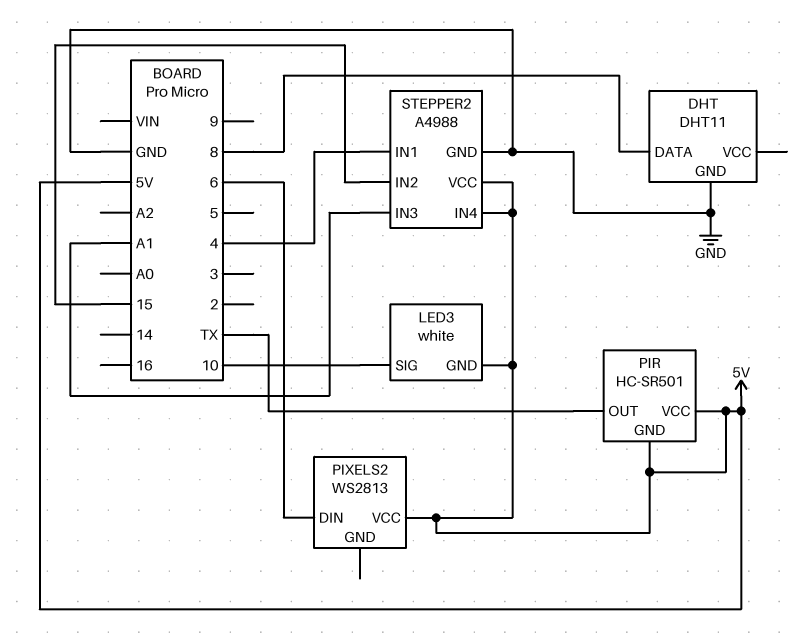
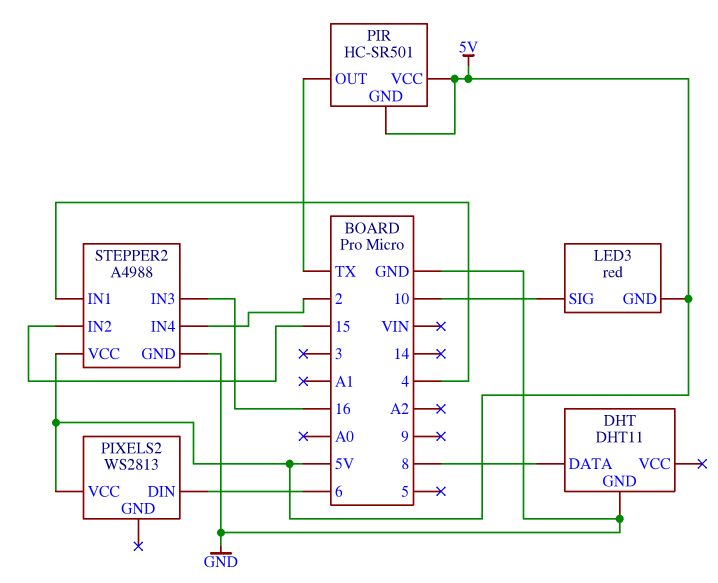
LED3: white -> red
STEPPER2 pin IN3: A1 -> 16
STEPPER2 pin IN4: 5V -> 2

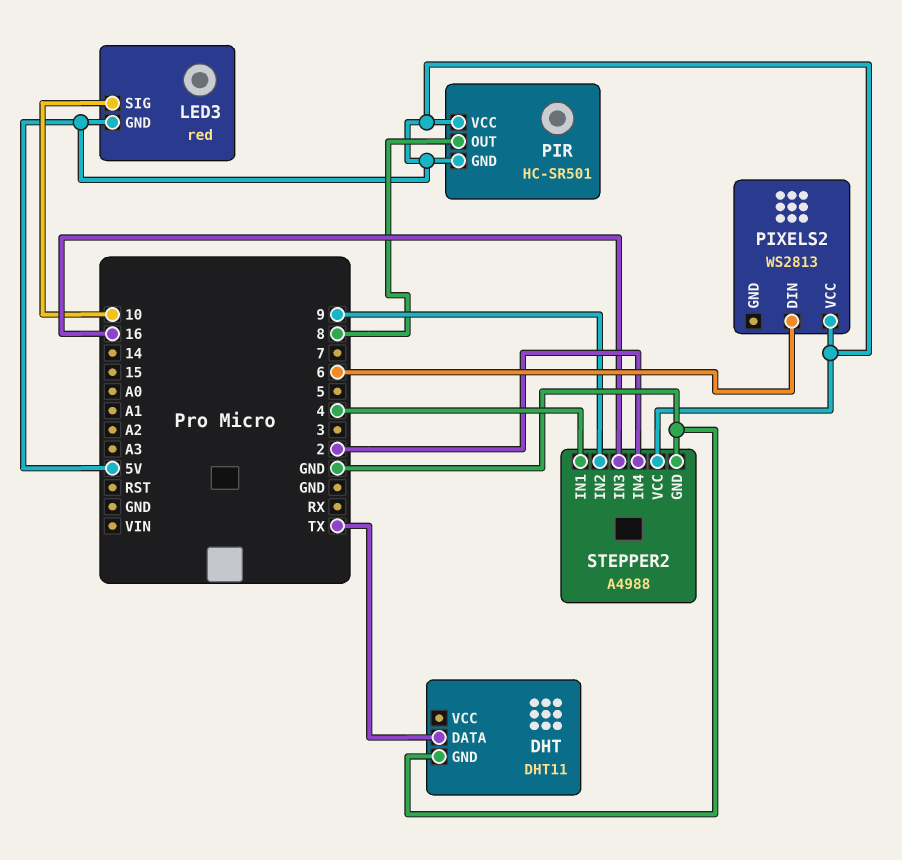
DHT pin DATA: 8 -> TX
PIR pin OUT: TX -> 8
STEPPER2 pin IN2: 15 -> 9

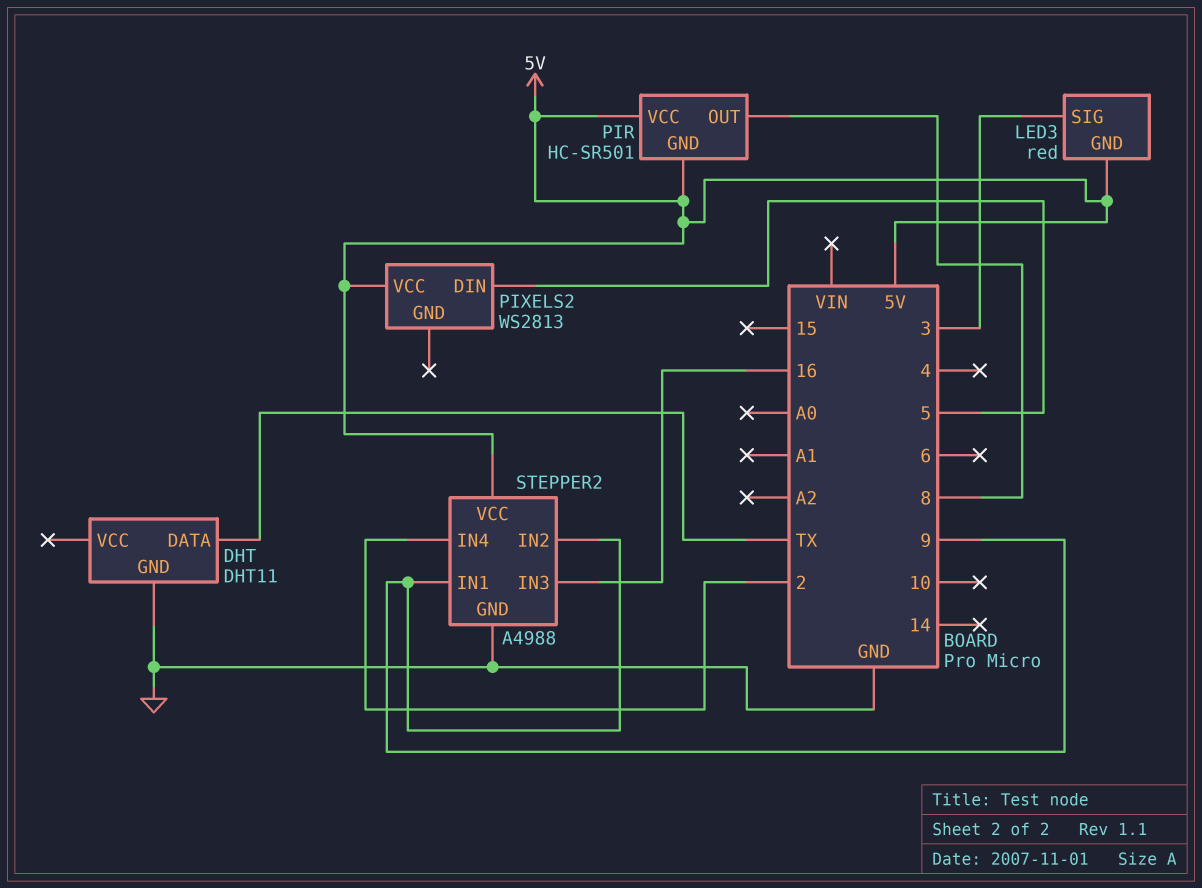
LED3 pin SIG: 10 -> 3
PIXELS2 pin DIN: 6 -> 5
STEPPER2 pin IN1: 4 -> 9

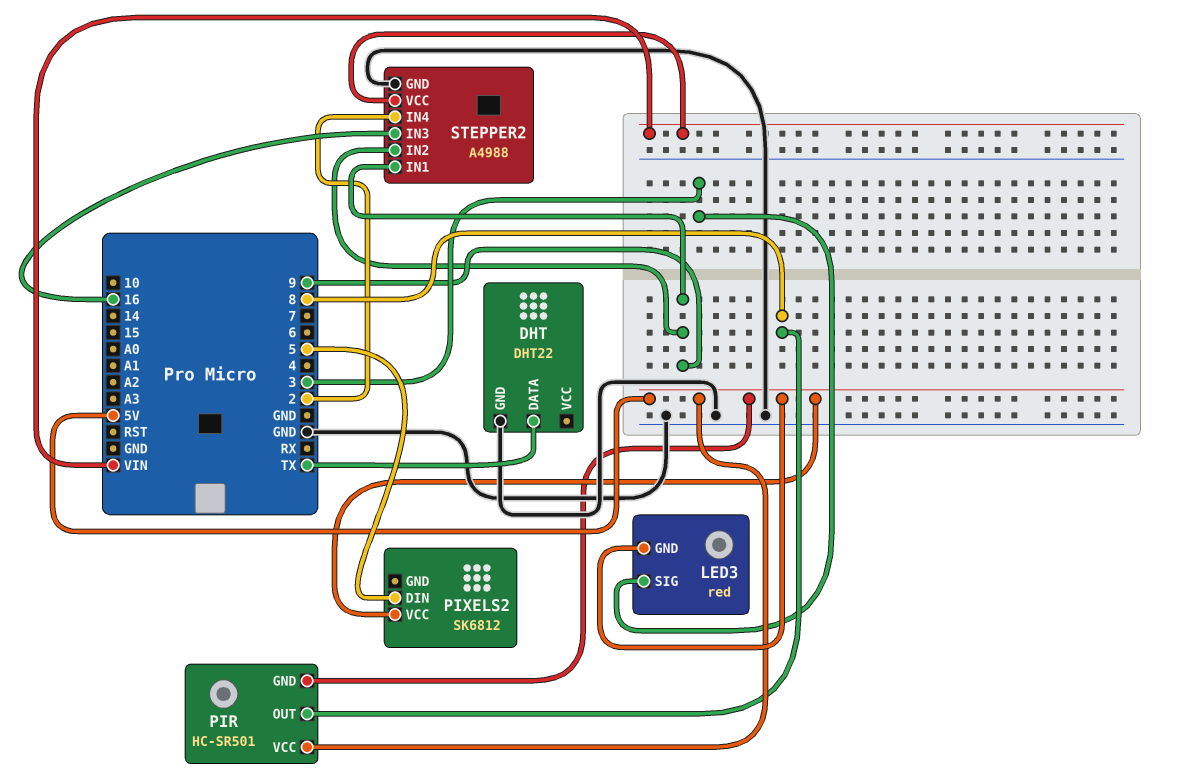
DHT: DHT11 -> DHT22
PIXELS2: WS2813 -> SK6812
STEPPER2 pin VCC: 5V -> VIN

